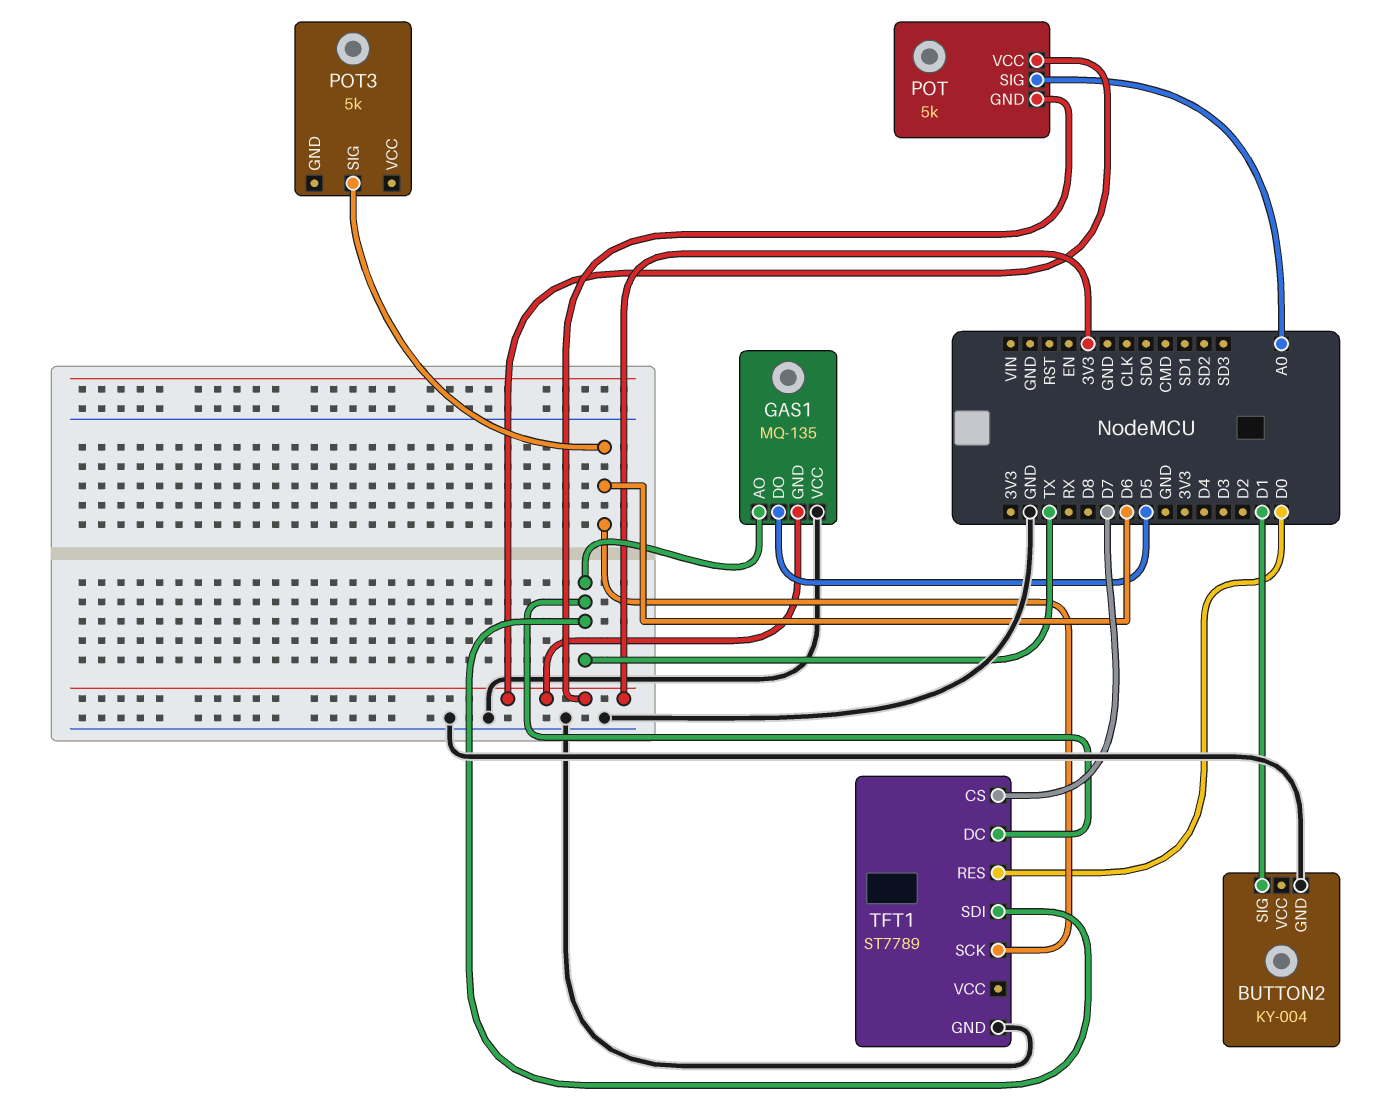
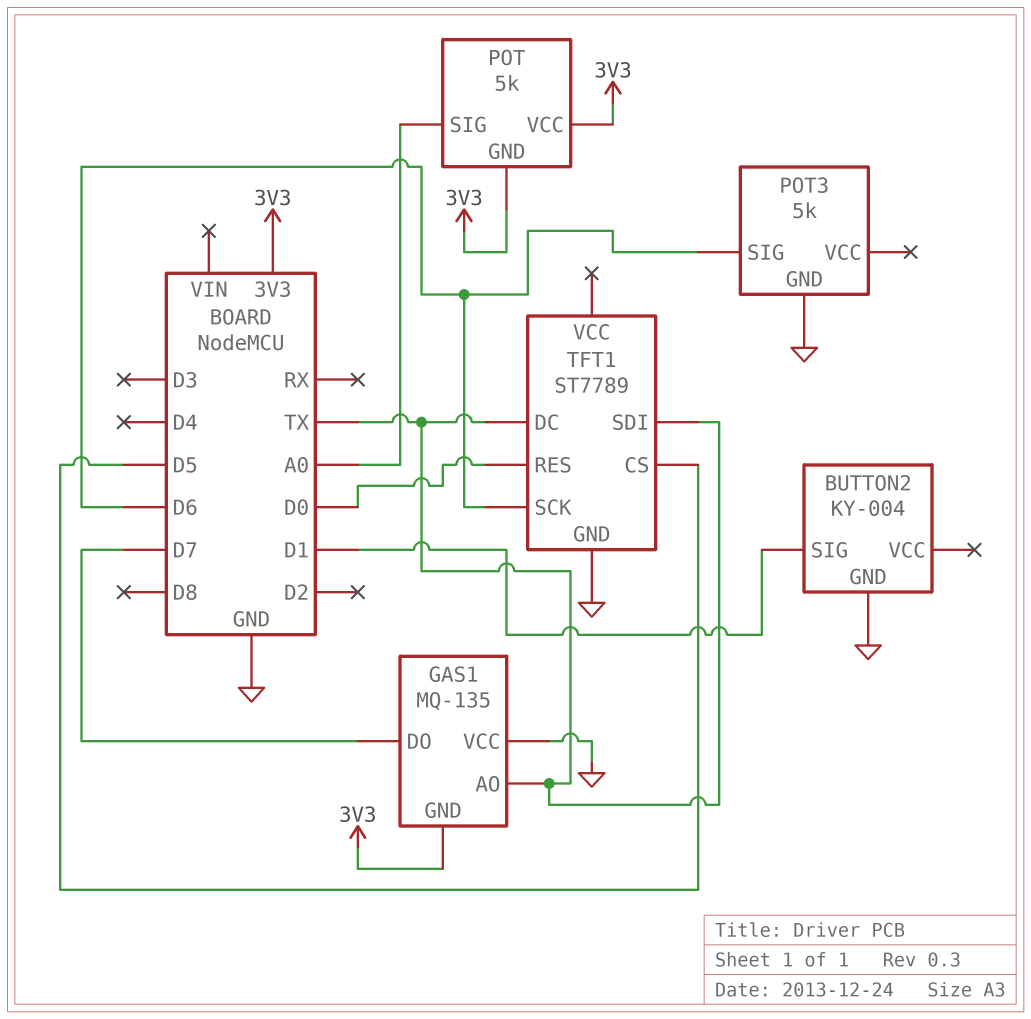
GAS1 pin DO: D5 -> D7
POT3 pin GND: none -> GND
TFT1 pin CS: D7 -> D5

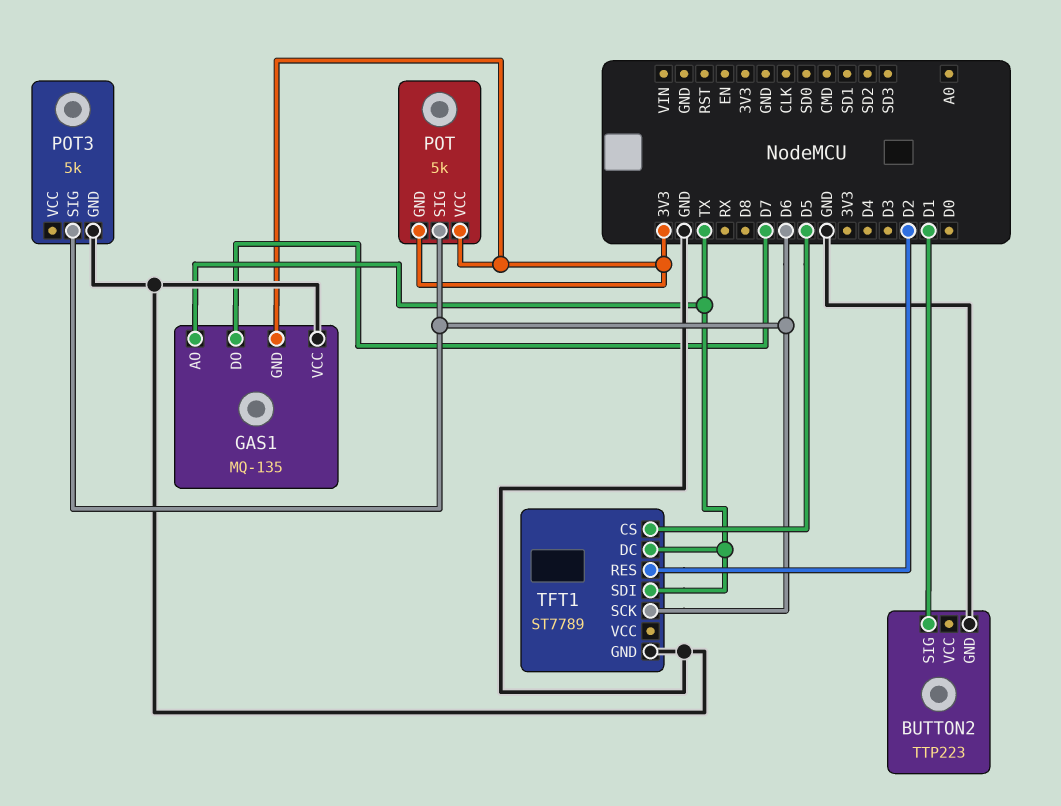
BUTTON2: KY-004 -> TTP223
POT pin SIG: A0 -> D6
TFT1 pin RES: D0 -> D2

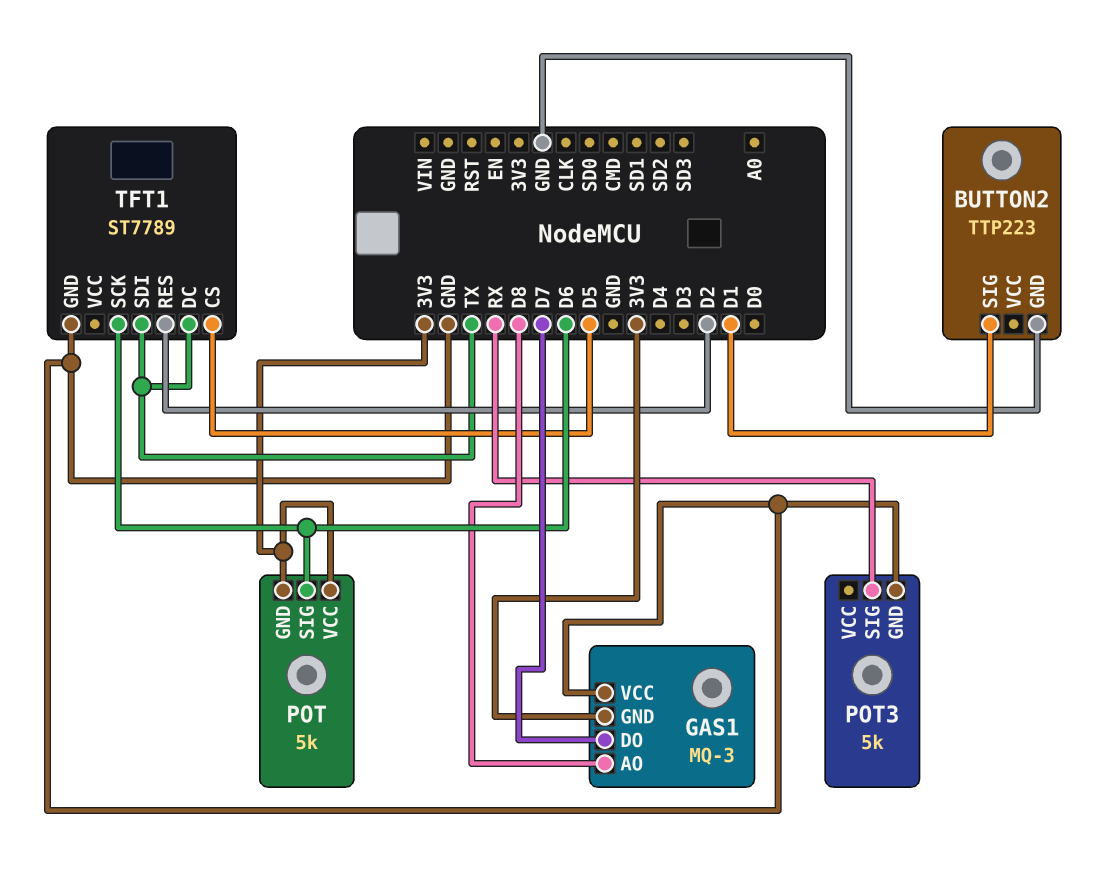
GAS1: MQ-135 -> MQ-3
GAS1 pin AO: TX -> D8
POT3 pin SIG: D6 -> RX

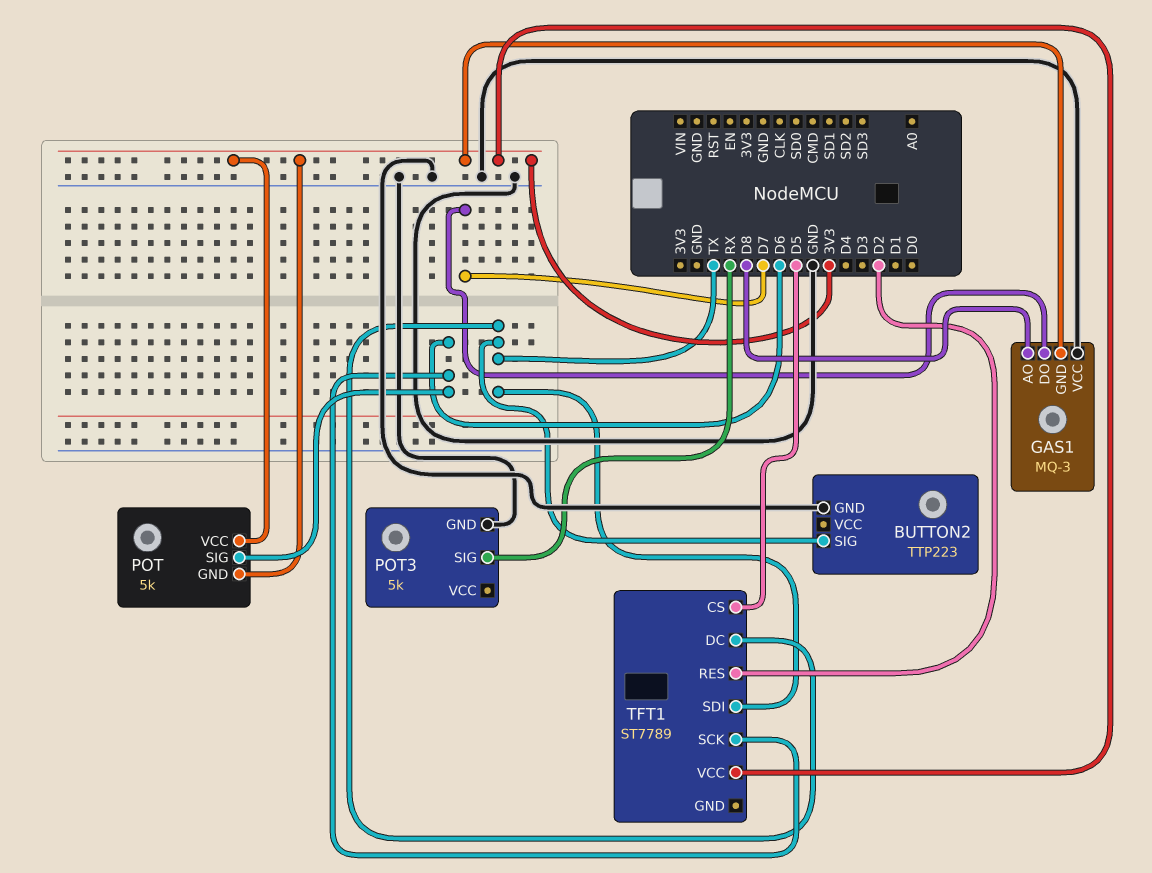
BUTTON2 pin SIG: D1 -> TX
TFT1 pin GND: GND -> none
TFT1 pin VCC: none -> 3V3

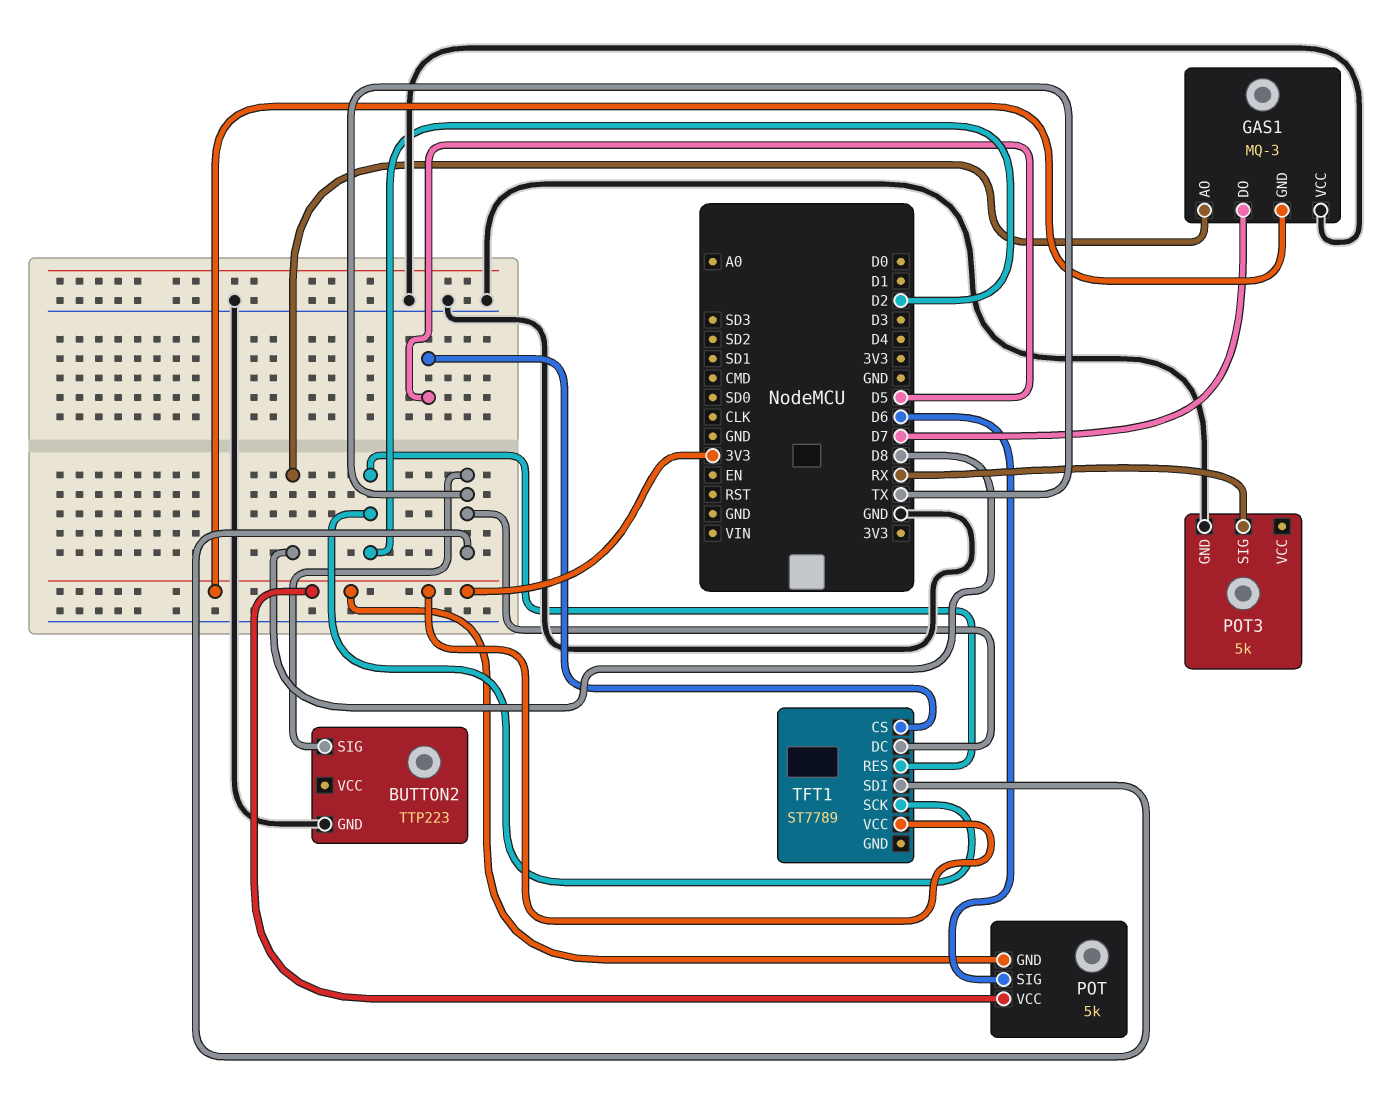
TFT1 pin SCK: D6 -> D2

